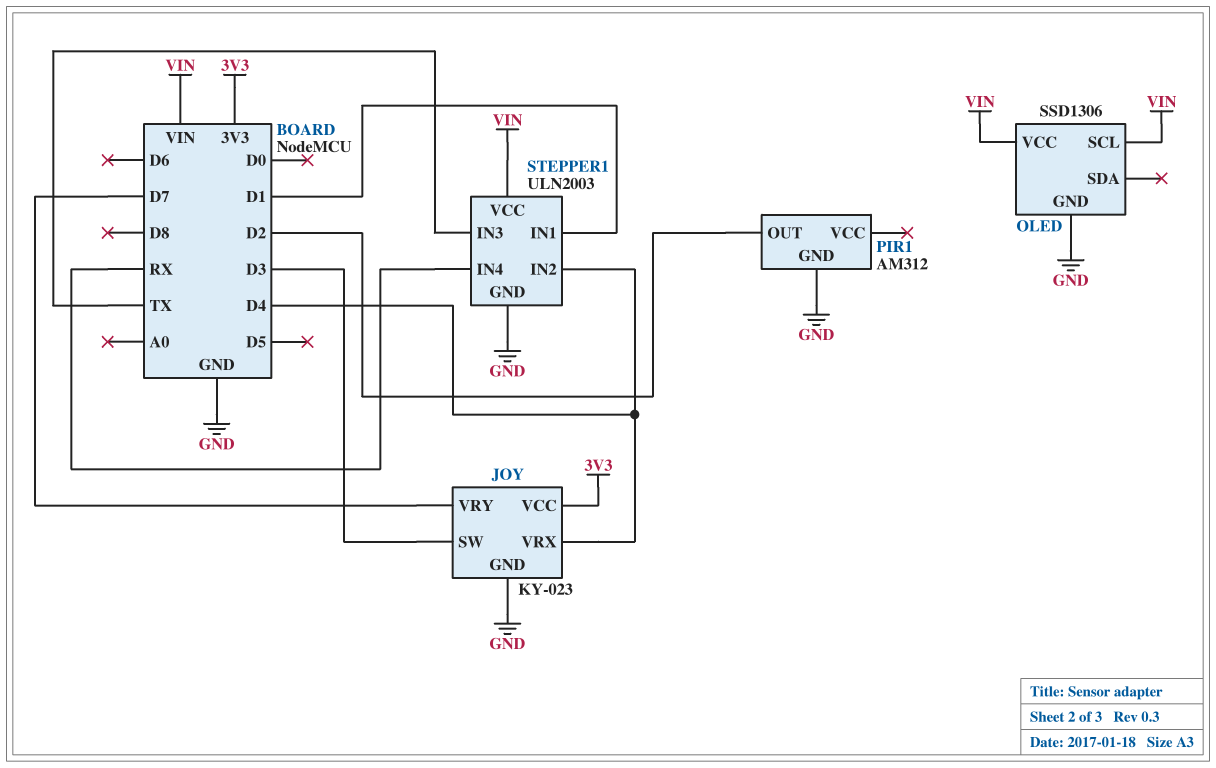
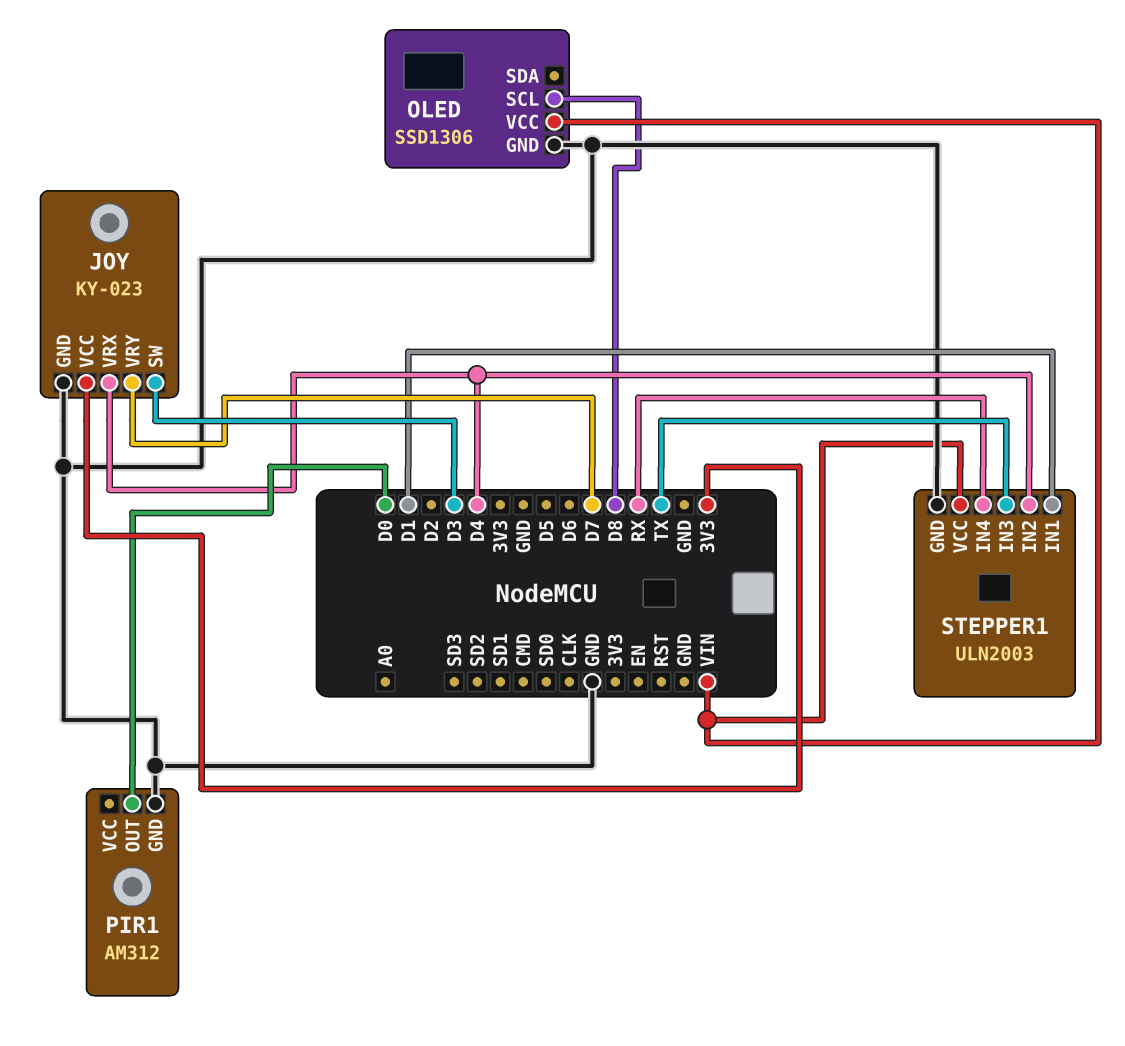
OLED pin SCL: VIN -> D8
PIR1 pin OUT: D2 -> D0

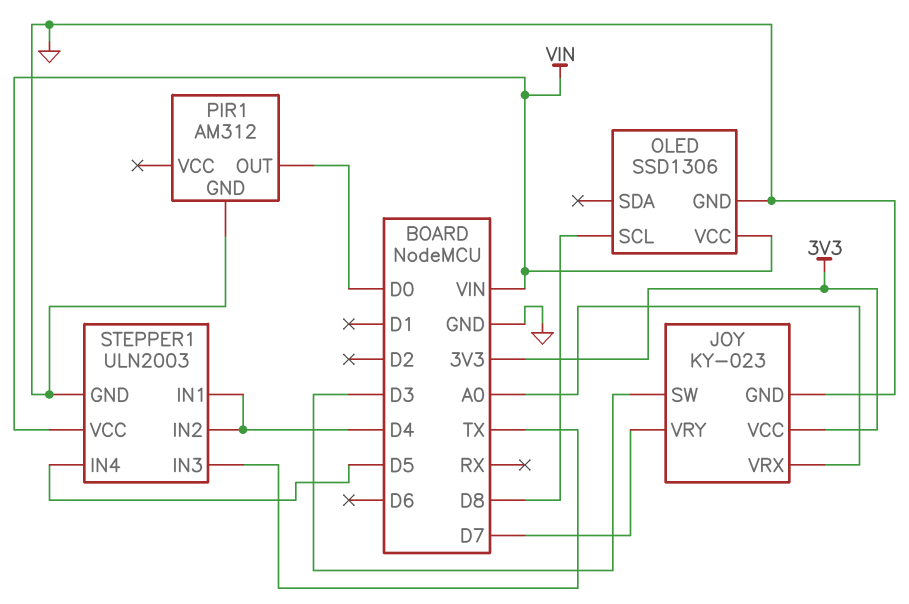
JOY pin VRX: D4 -> A0
STEPPER1 pin IN1: D1 -> D4
STEPPER1 pin IN4: RX -> D5

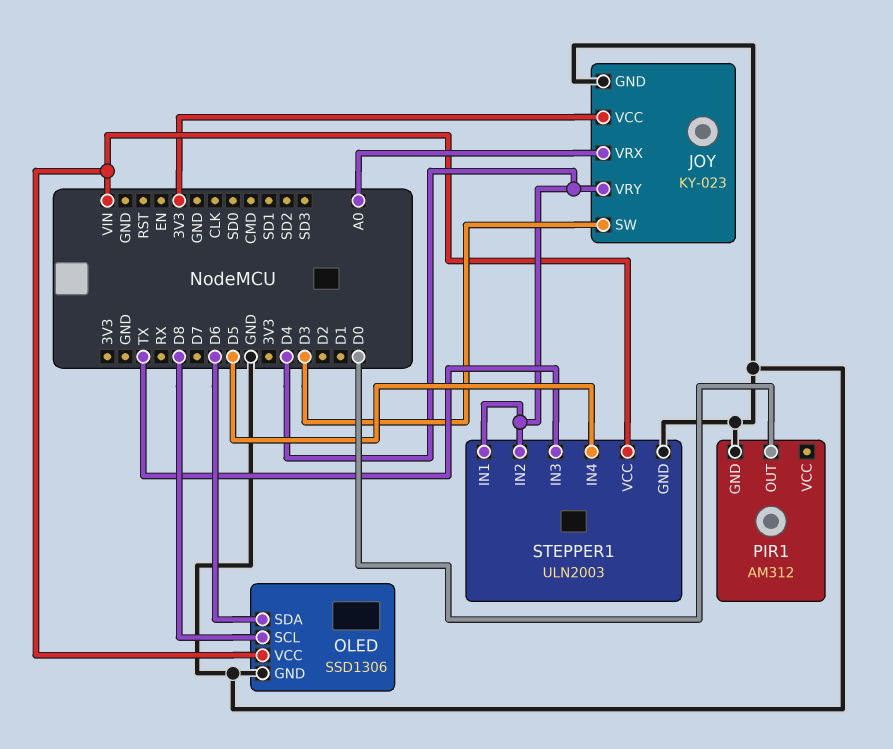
JOY pin VRY: D7 -> D4
OLED pin SDA: none -> D6

